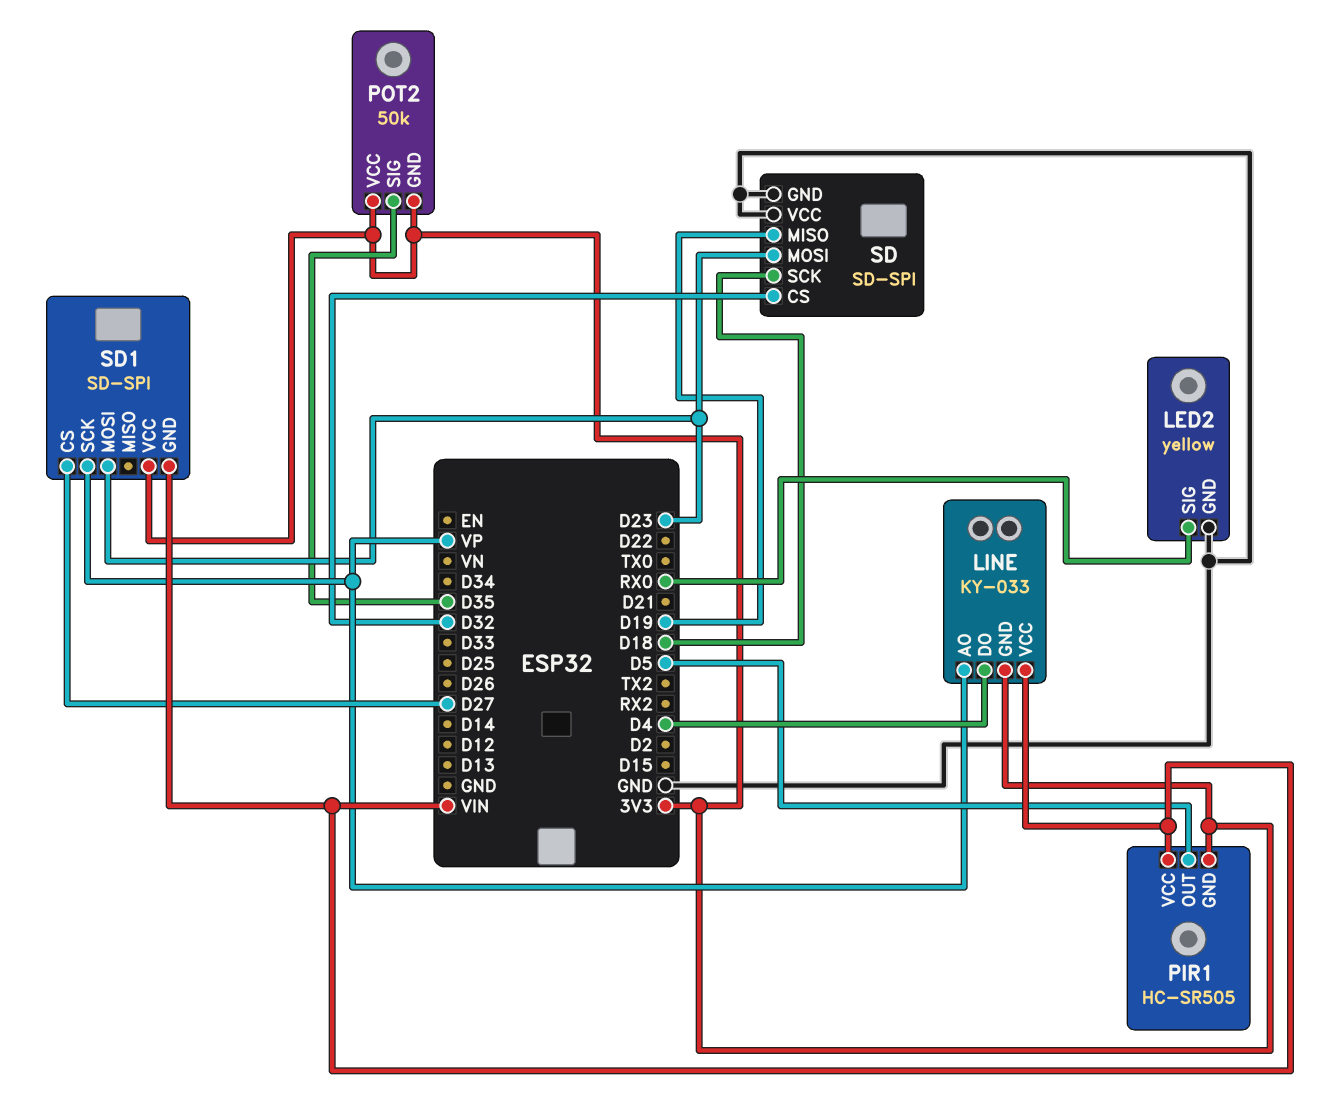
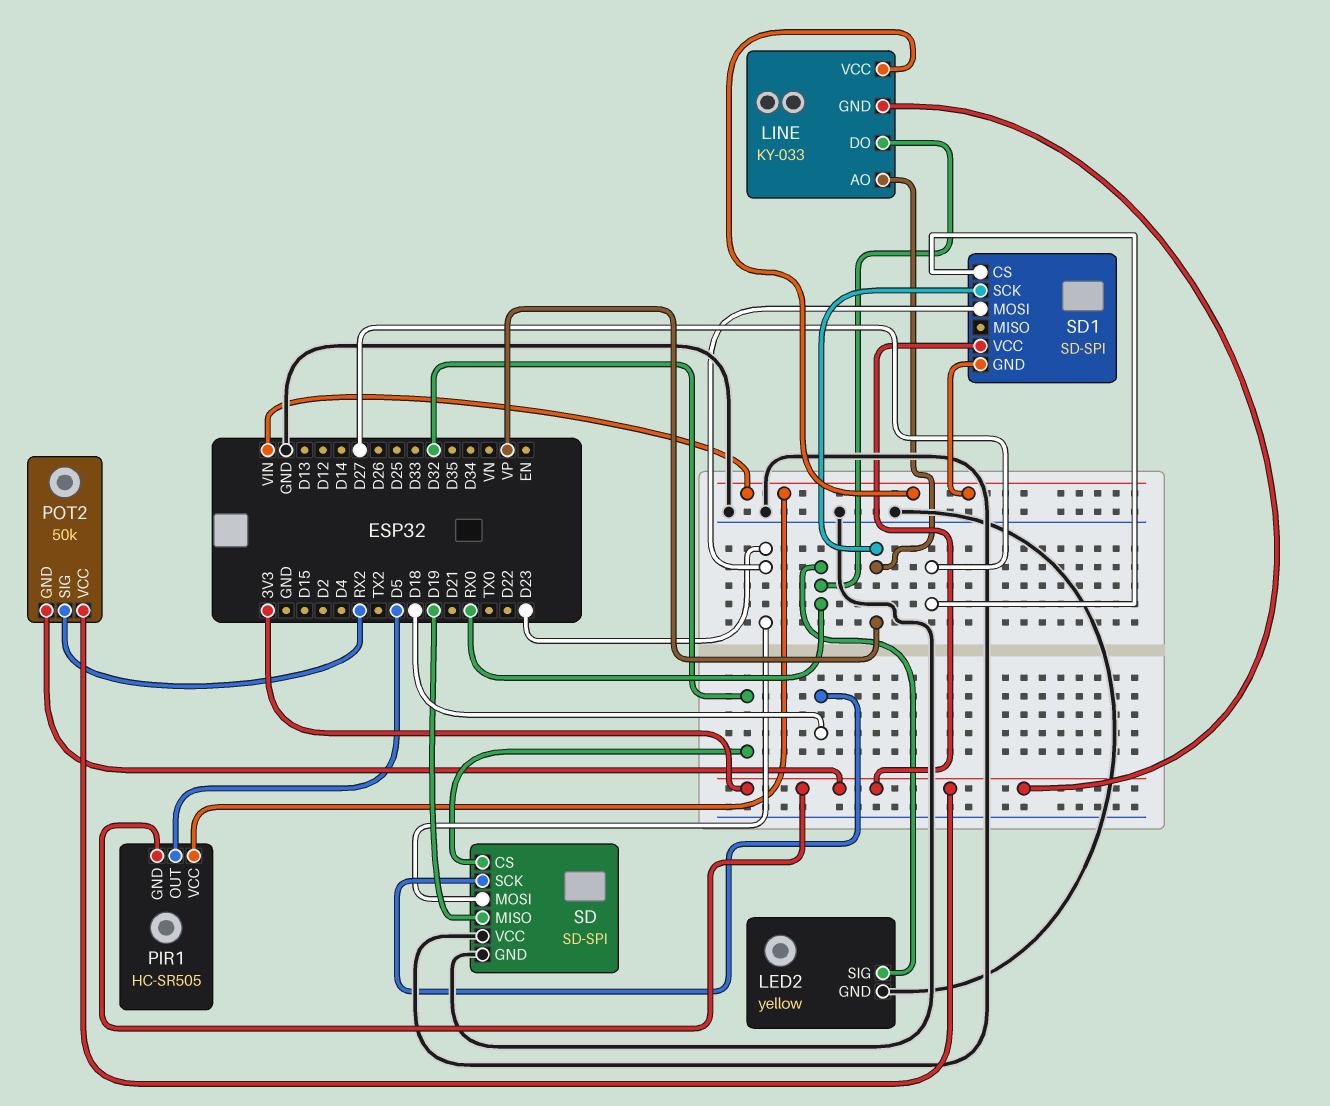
LINE pin DO: D4 -> RX0
POT2 pin SIG: D35 -> RX2

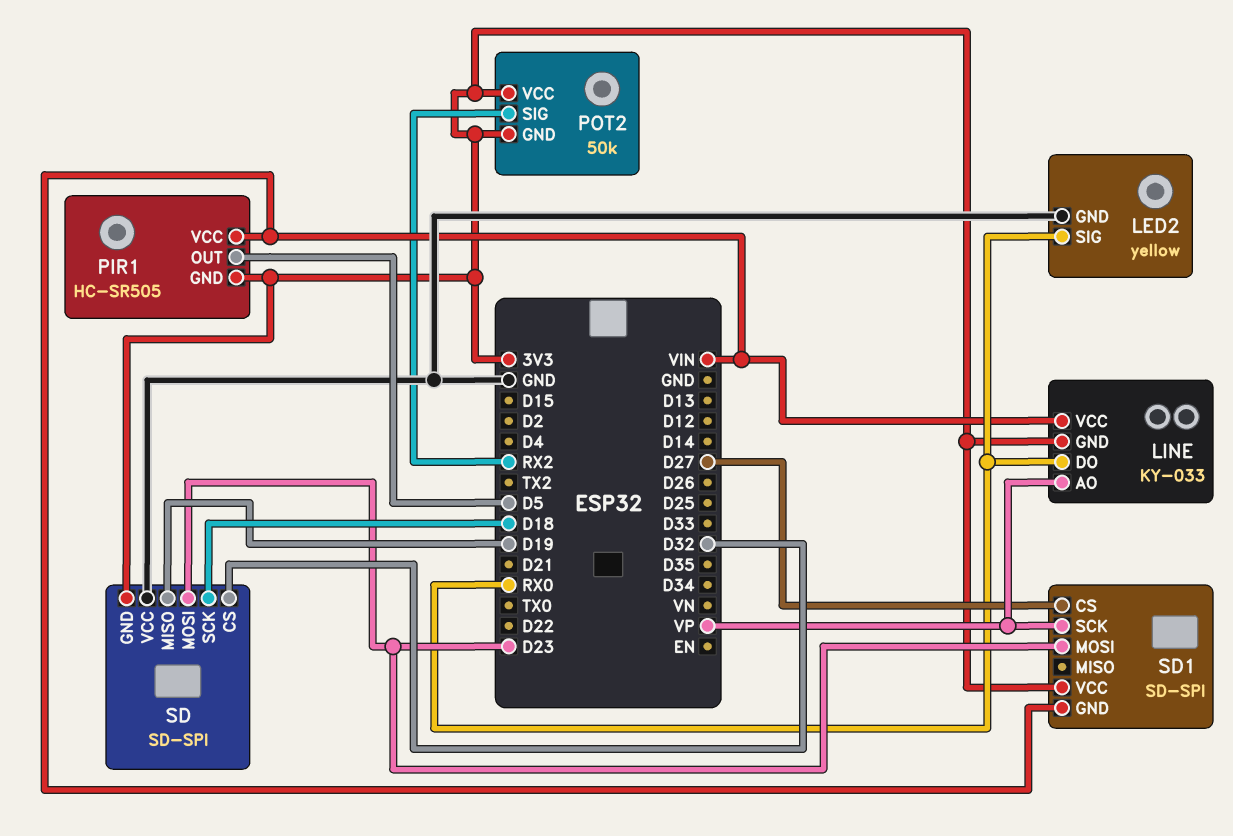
SD pin GND: GND -> 3V3

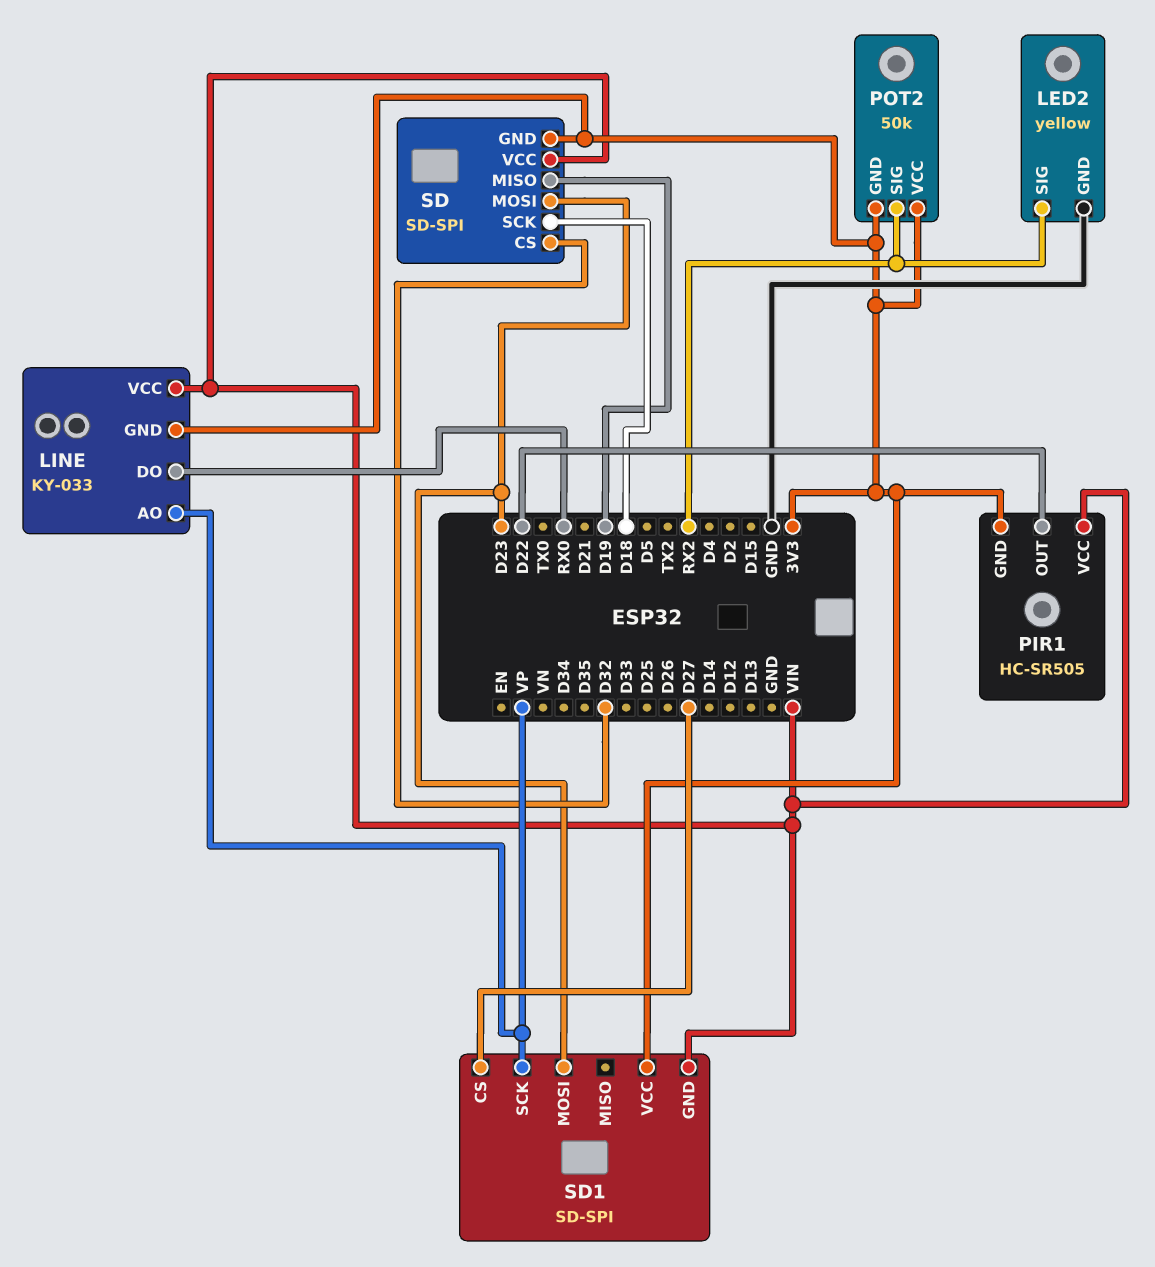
LED2 pin SIG: RX0 -> RX2
PIR1 pin OUT: D5 -> D22
SD pin VCC: GND -> VIN

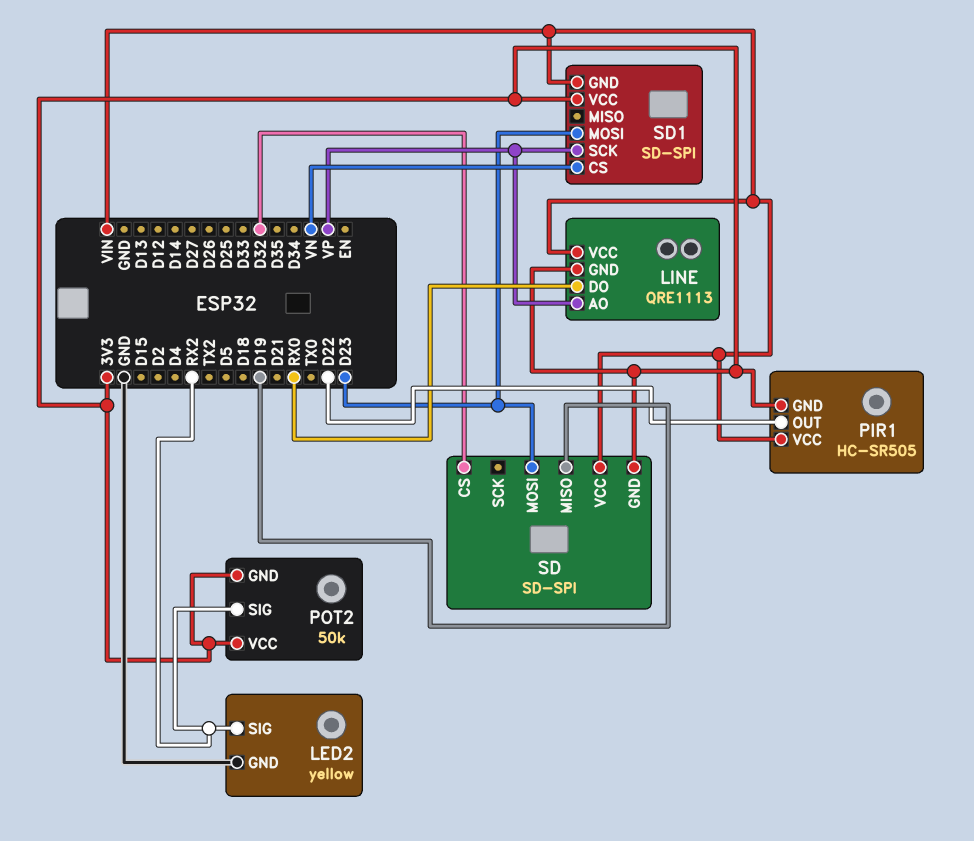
LINE: KY-033 -> QRE1113
SD pin SCK: D18 -> none
SD1 pin CS: D27 -> VN

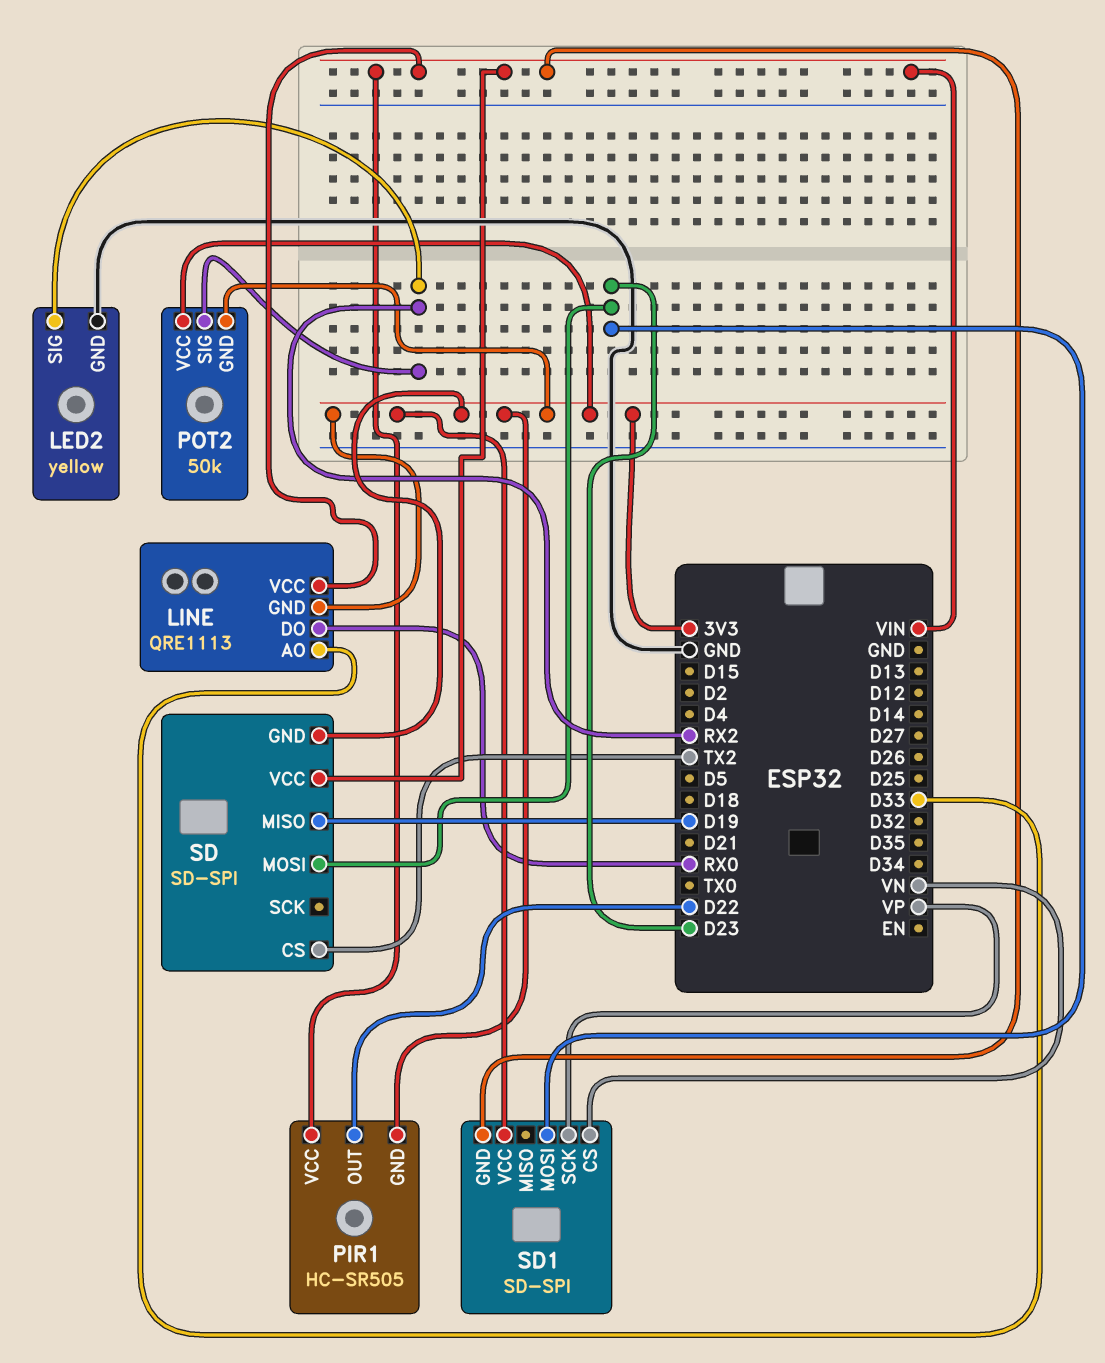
LINE pin AO: VP -> D33
SD pin CS: D32 -> TX2

